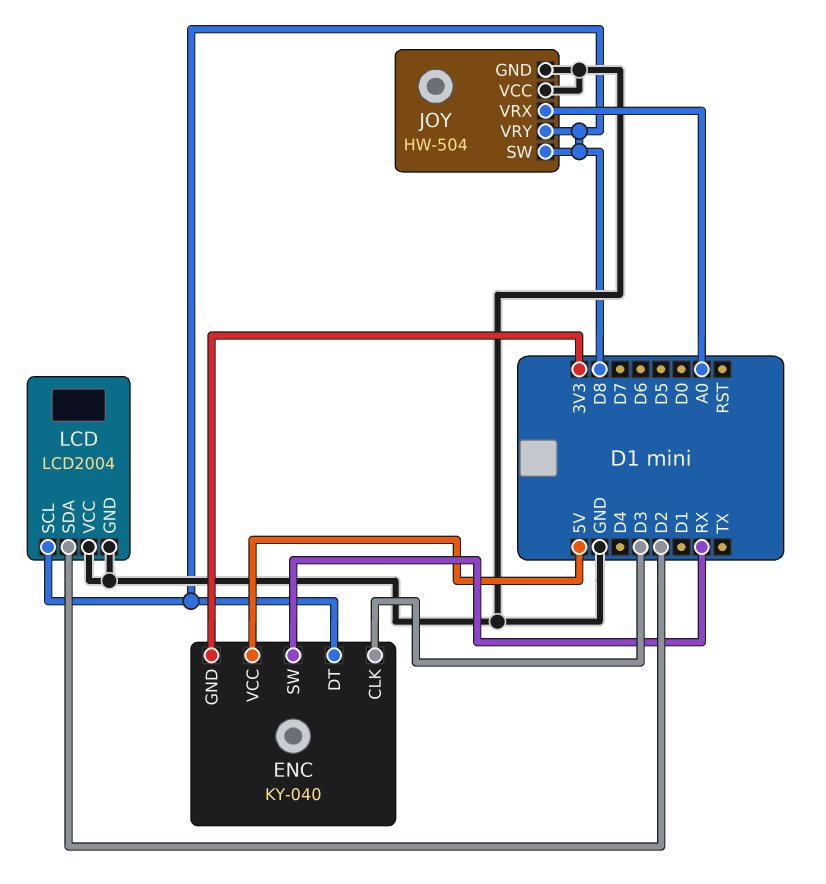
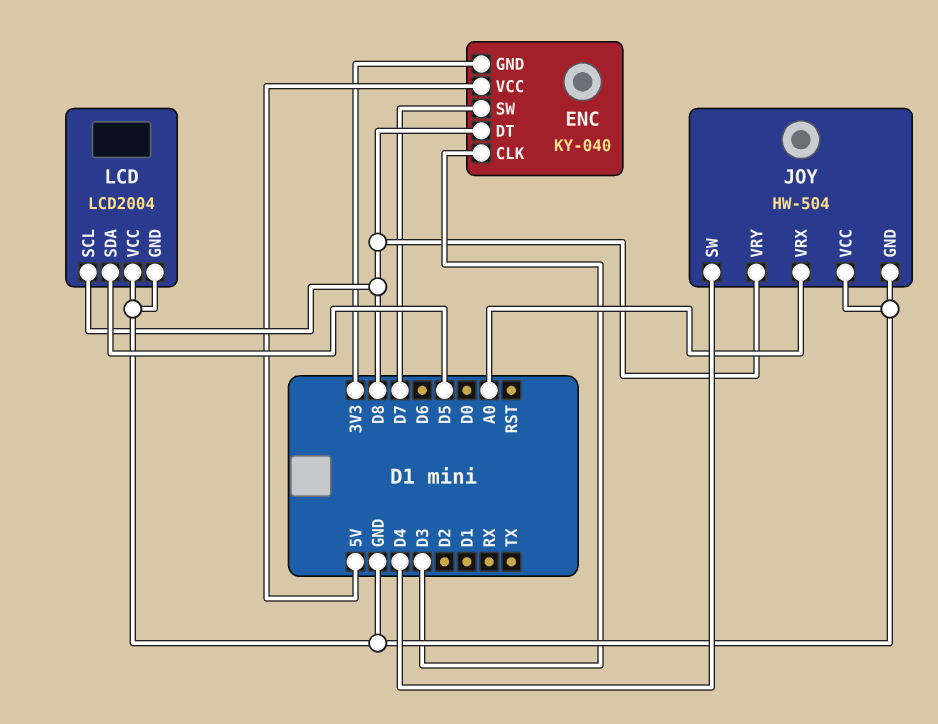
ENC pin SW: RX -> D7
JOY pin SW: D8 -> D4
LCD pin SDA: D2 -> D5

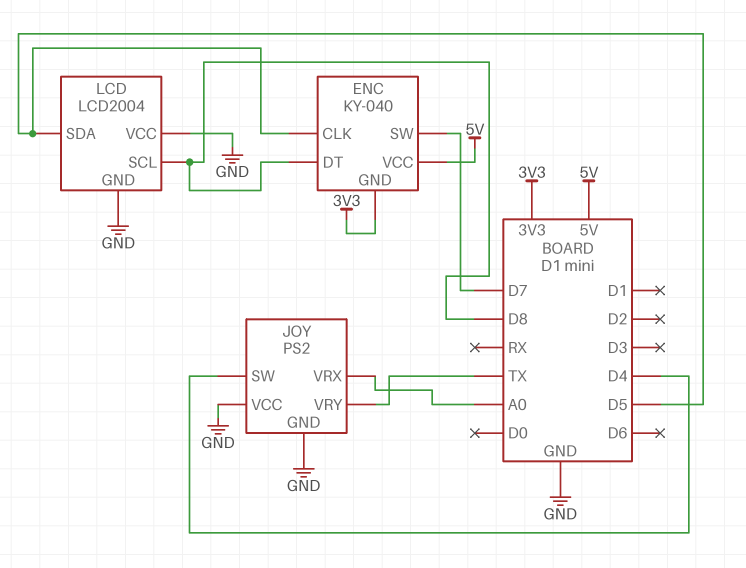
ENC pin CLK: D3 -> D5
JOY: HW-504 -> PS2
JOY pin VRY: D8 -> TX

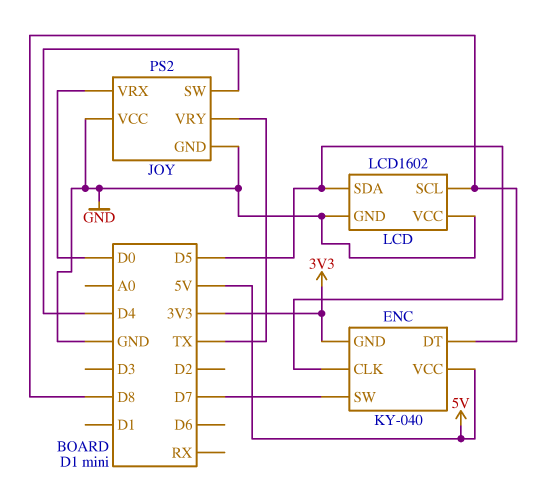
JOY pin VRX: A0 -> D0
LCD: LCD2004 -> LCD1602

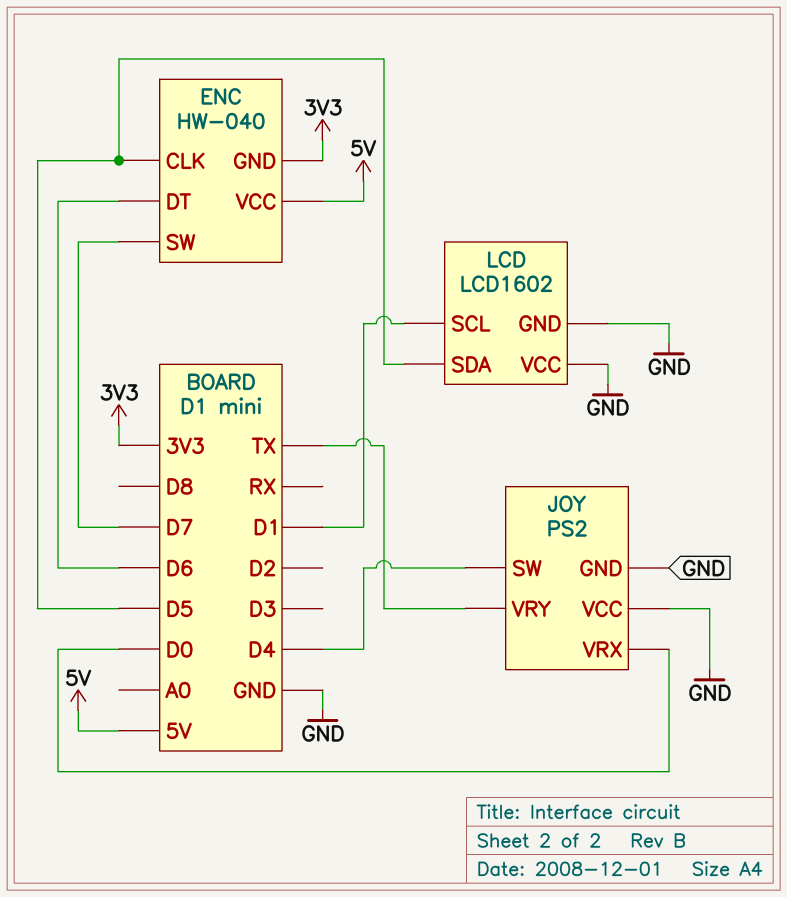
ENC: KY-040 -> HW-040
ENC pin DT: D8 -> D6
LCD pin SCL: D8 -> D1

